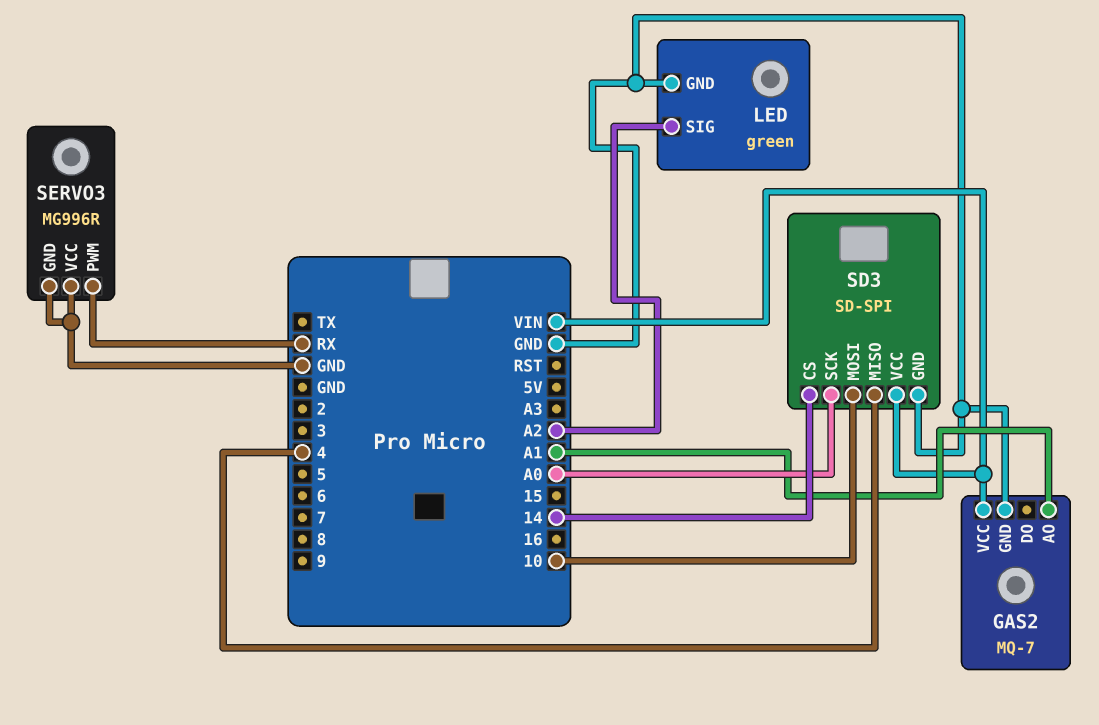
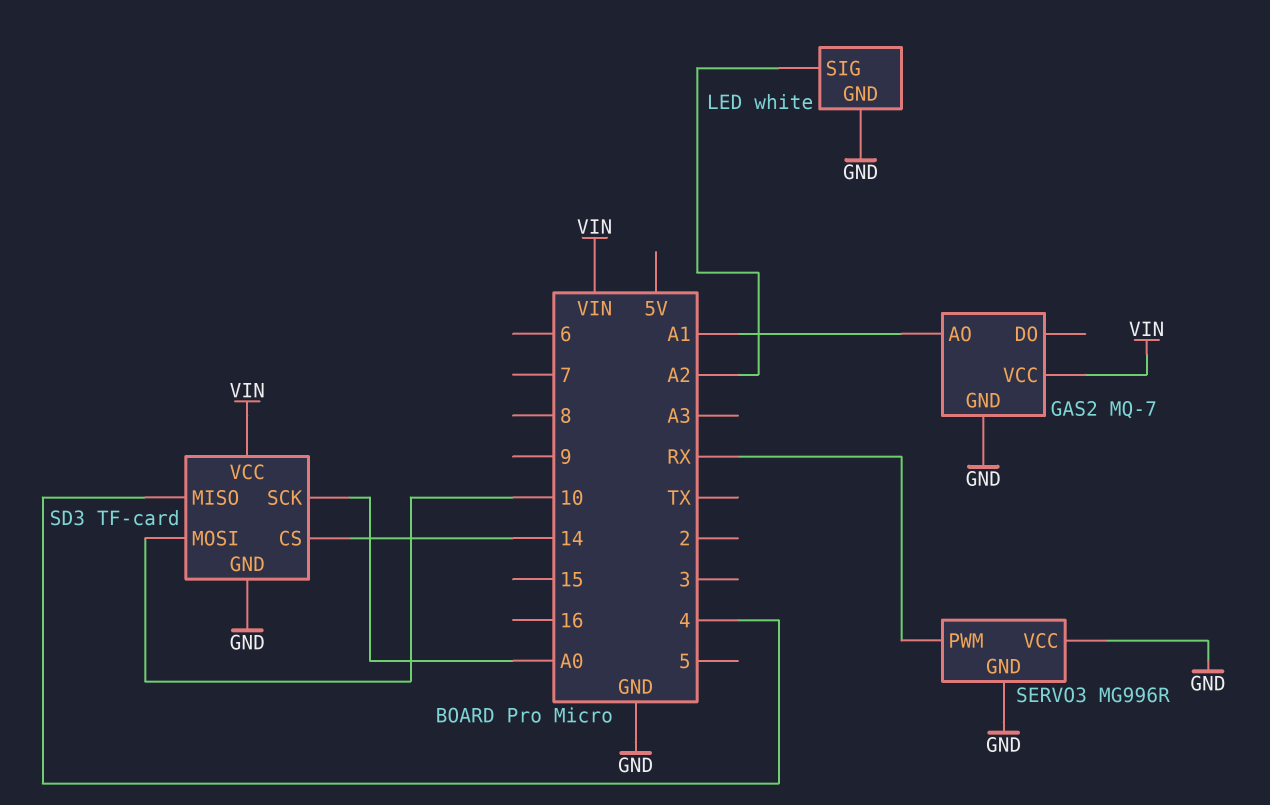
LED: green -> white
SD3: SD-SPI -> TF-card

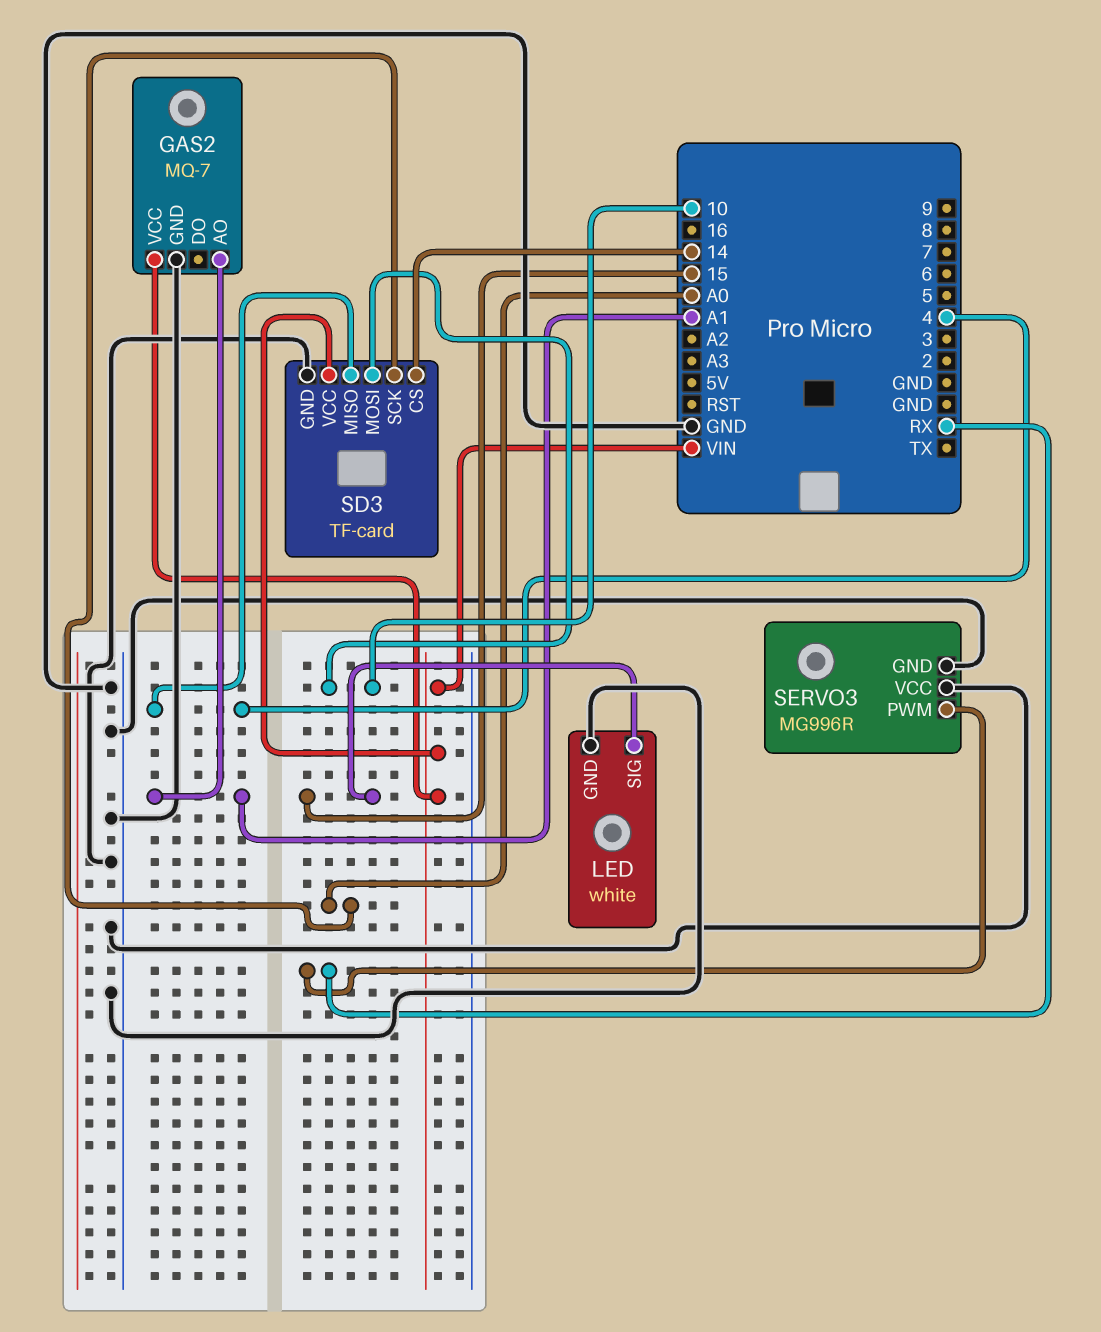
LED pin SIG: A2 -> 15

